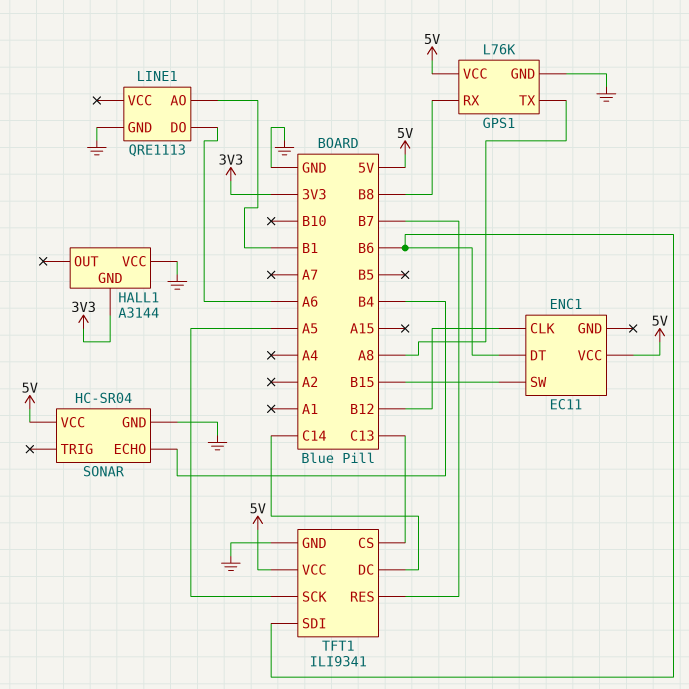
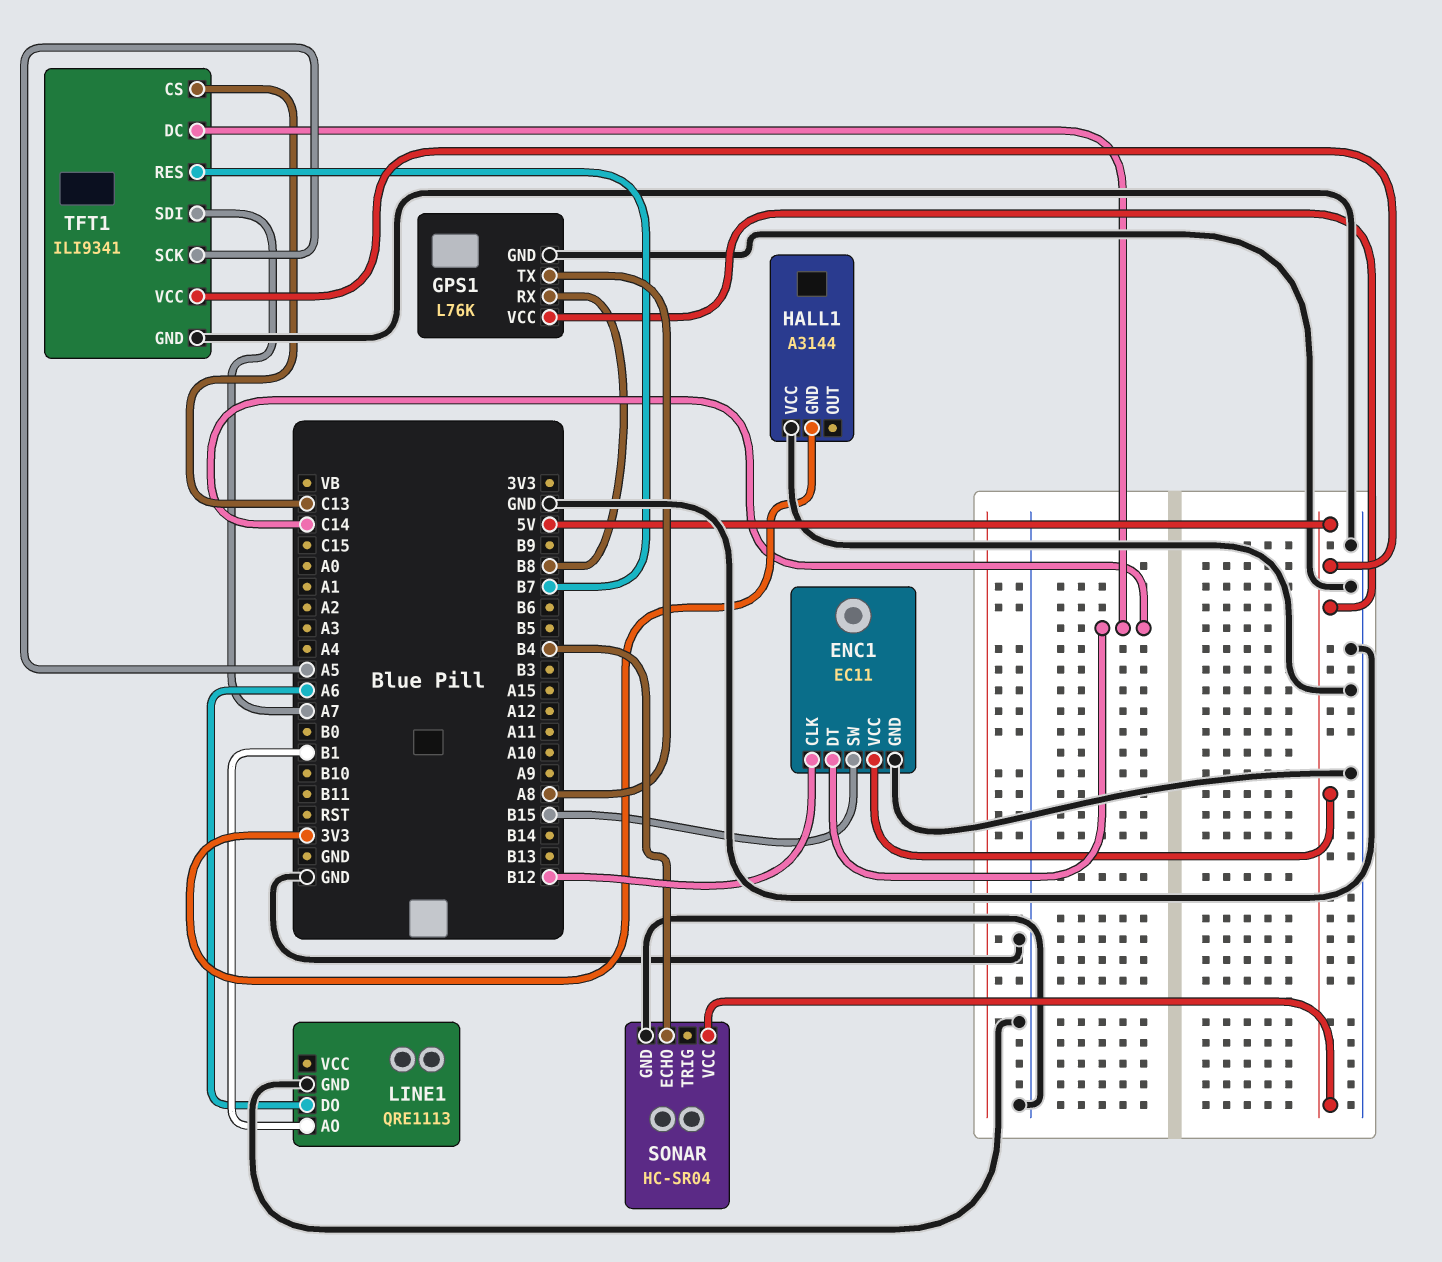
ENC1 pin DT: B6 -> C14
ENC1 pin GND: none -> GND
TFT1 pin SDI: B6 -> A7

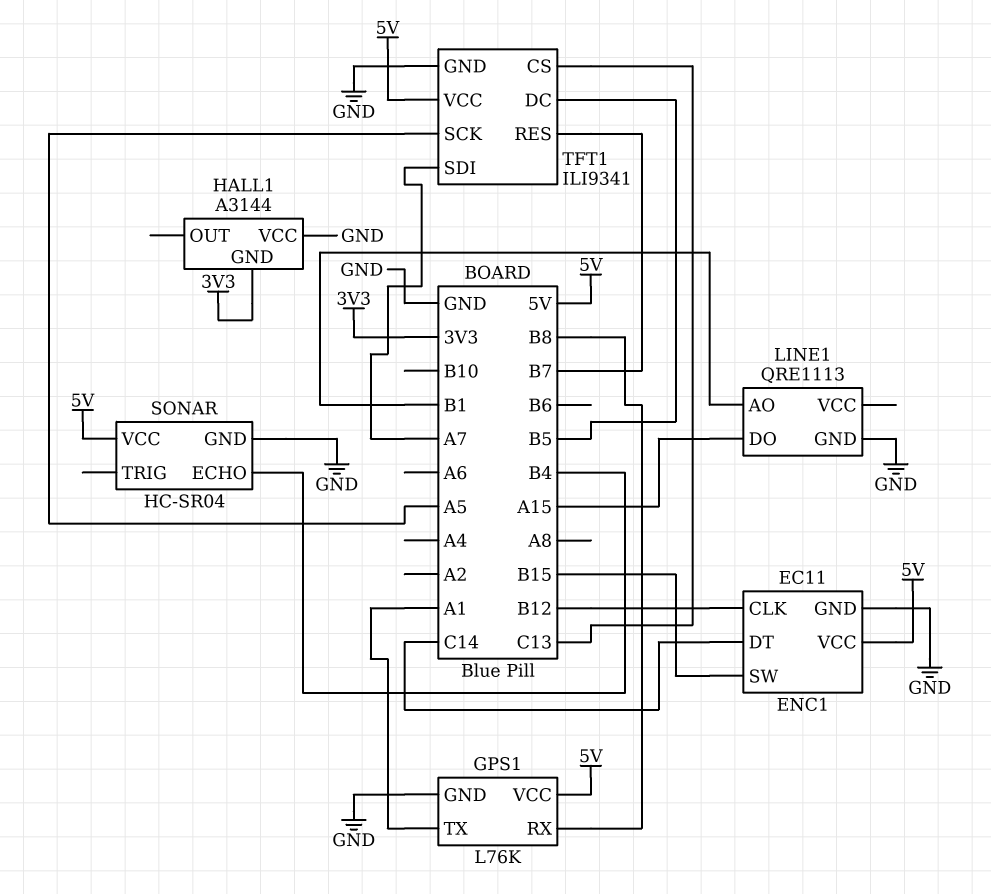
GPS1 pin TX: A8 -> A1
LINE1 pin DO: A6 -> A15
TFT1 pin DC: C14 -> B5

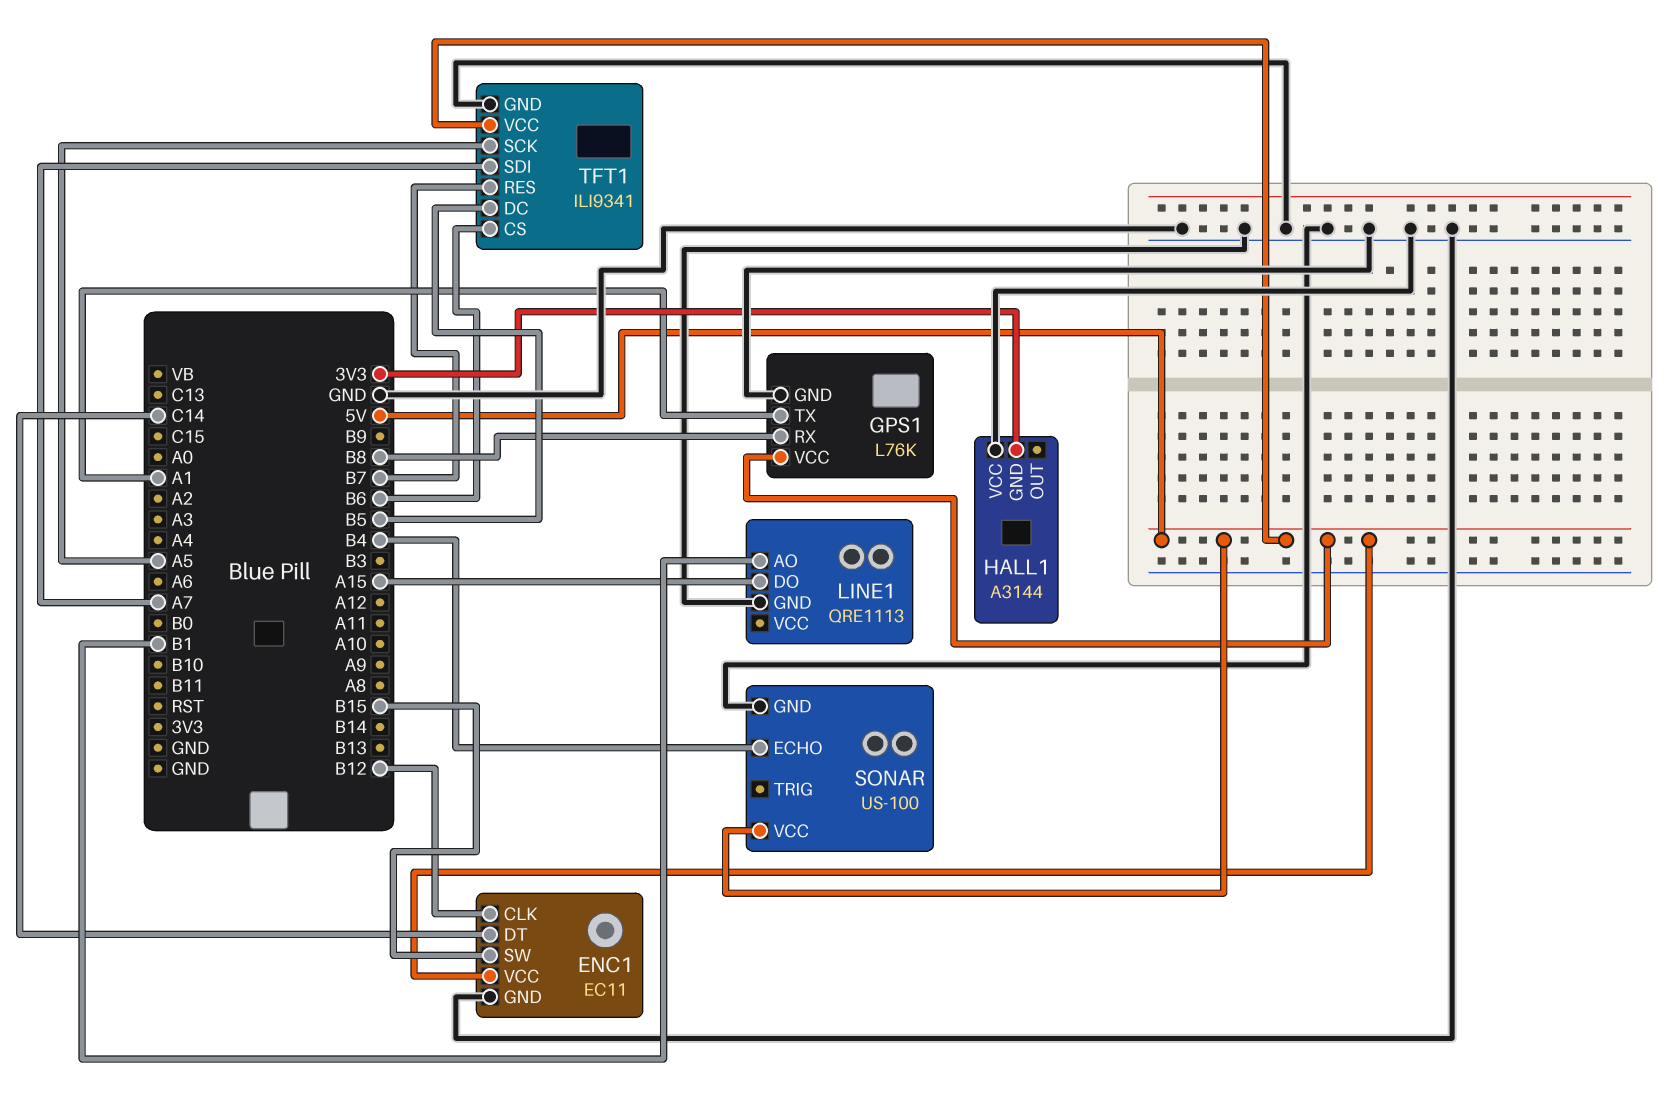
SONAR: HC-SR04 -> US-100
TFT1 pin CS: C13 -> B6

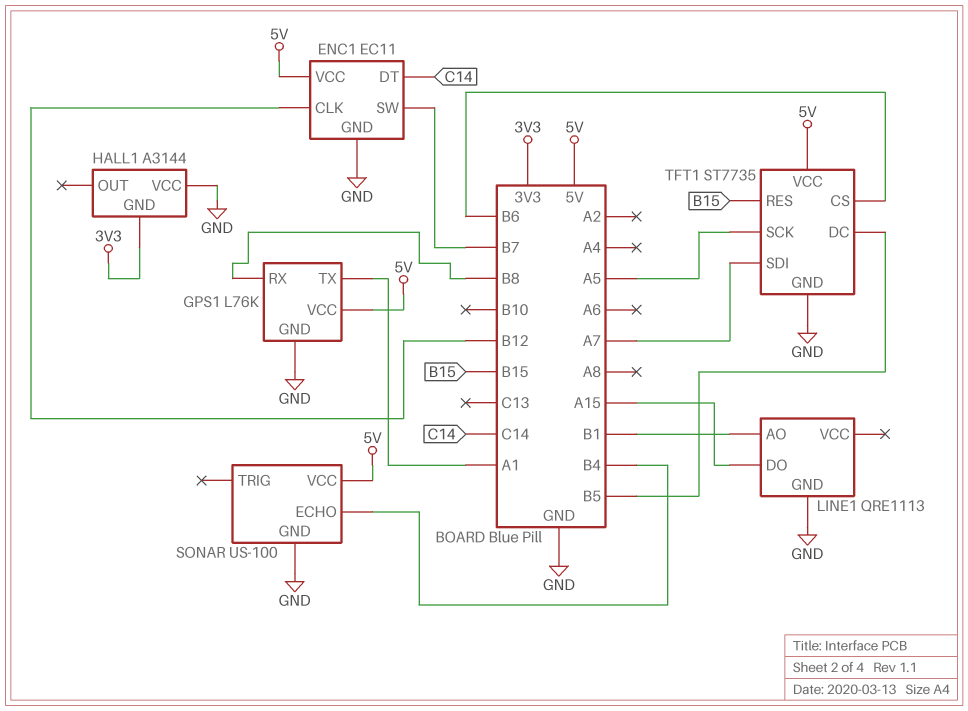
ENC1 pin SW: B15 -> B7
TFT1: ILI9341 -> ST7735
TFT1 pin RES: B7 -> B15

